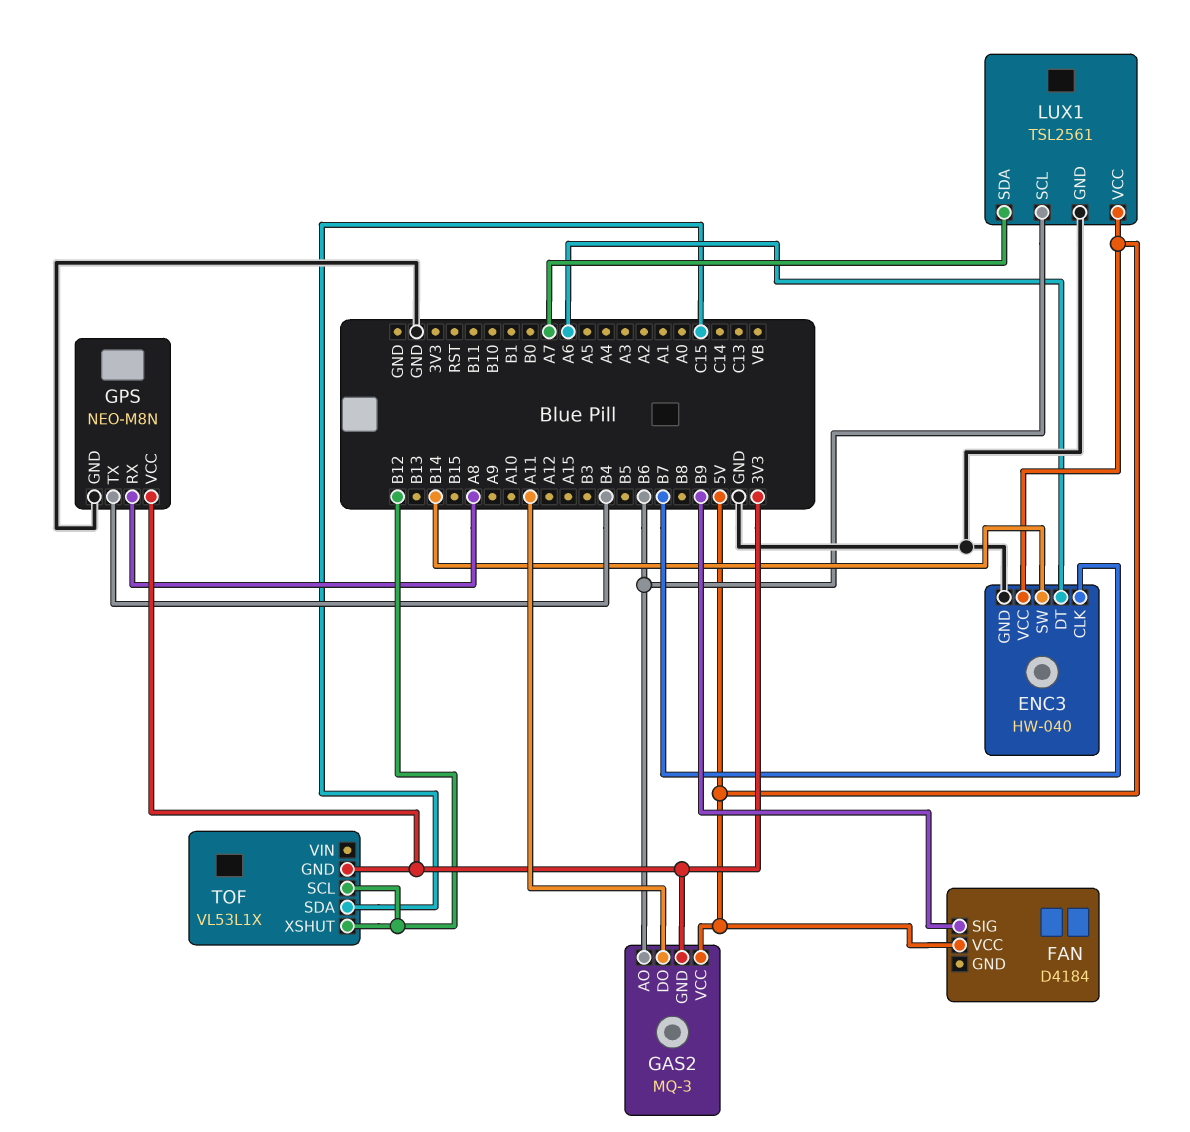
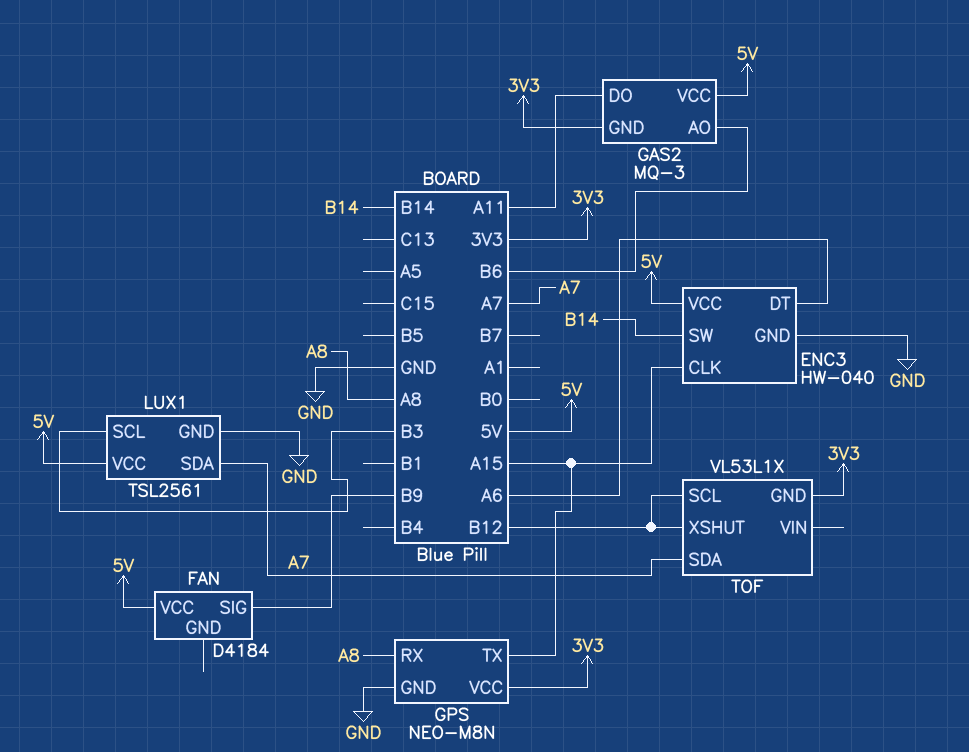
ENC3 pin CLK: B7 -> A15
GPS pin TX: B4 -> A15
LUX1 pin SCL: B6 -> B3
TOF pin SDA: C15 -> A7

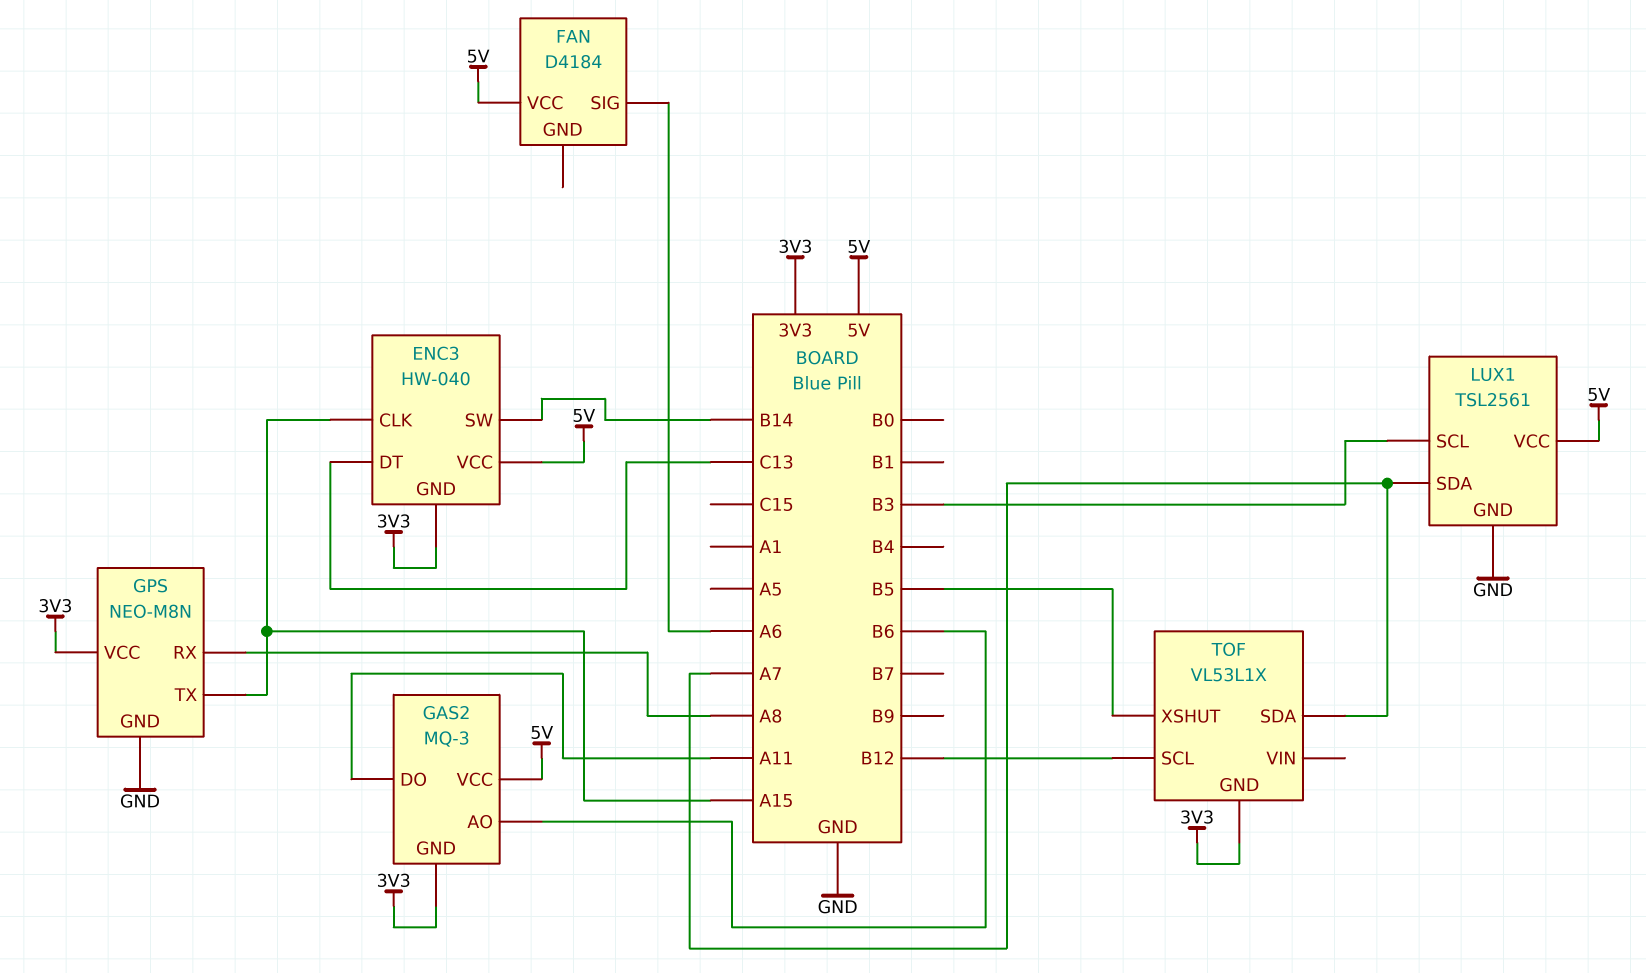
ENC3 pin DT: A6 -> C13
ENC3 pin GND: GND -> 3V3
FAN pin SIG: B9 -> A6
TOF pin XSHUT: B12 -> B5

